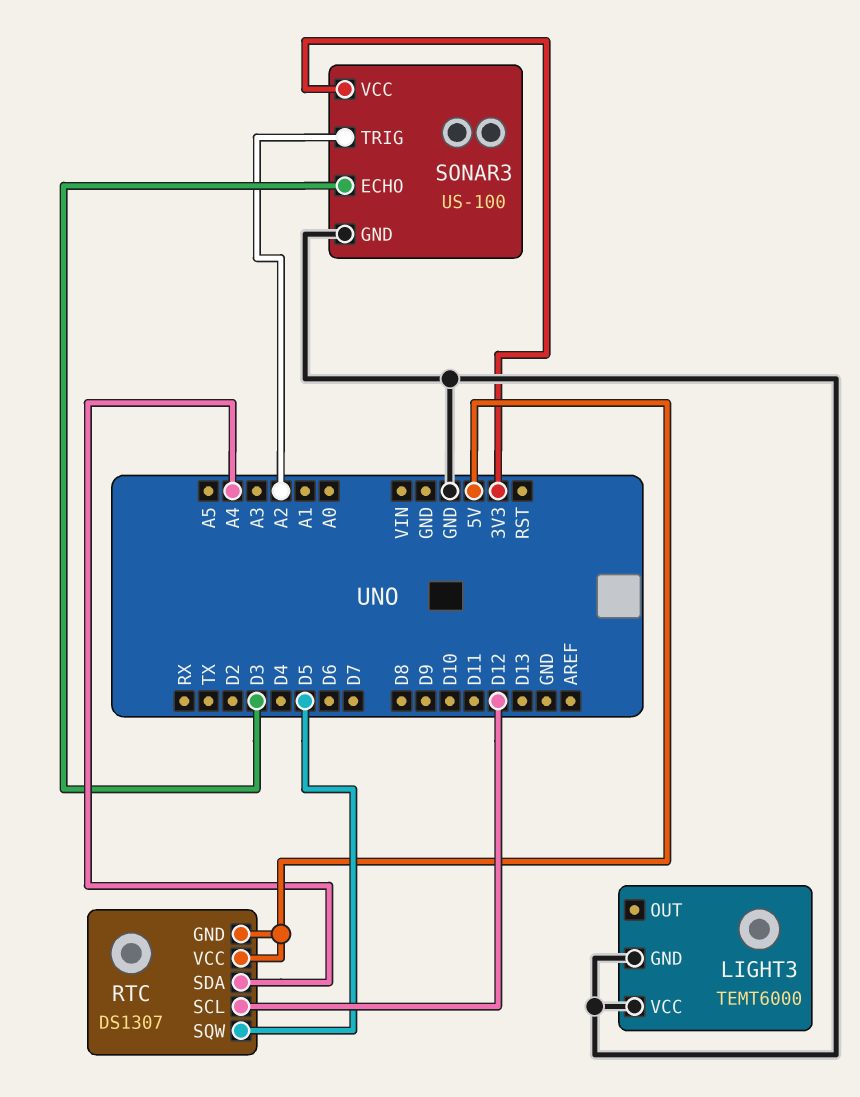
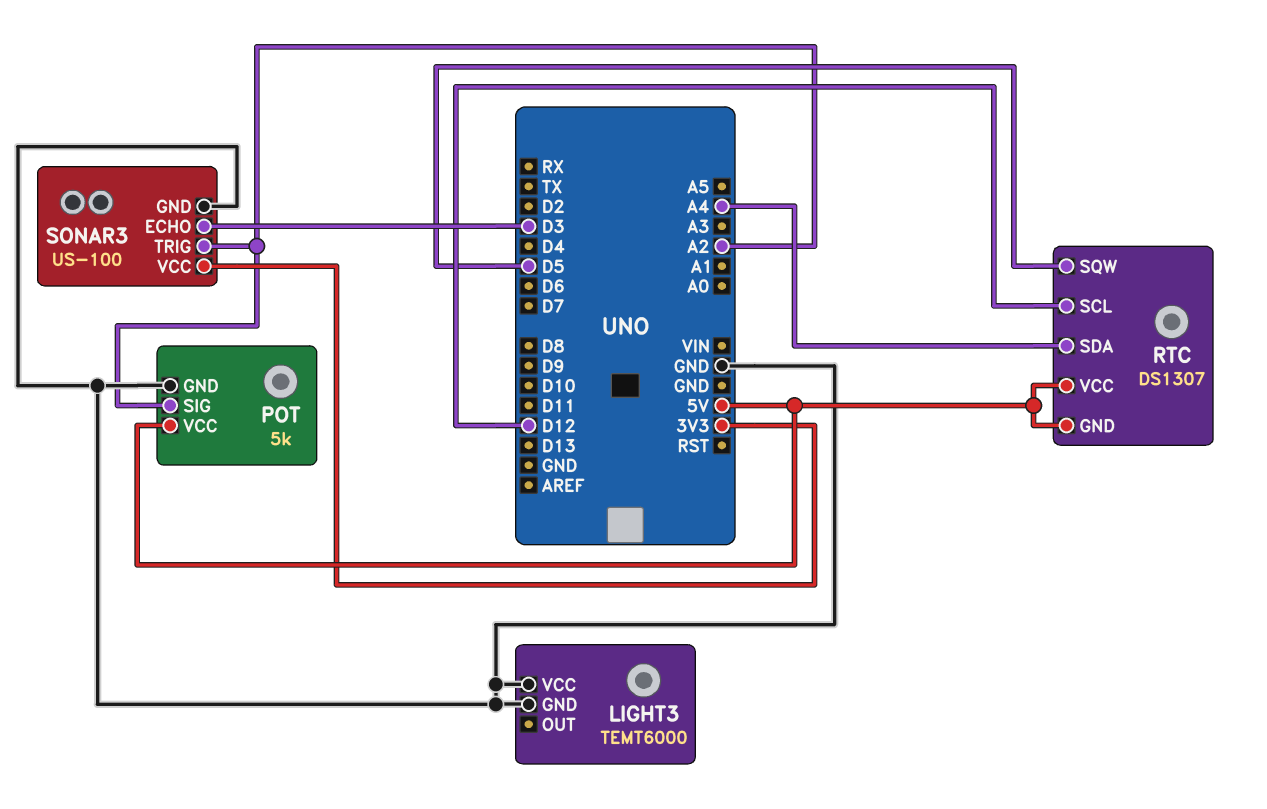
POT: none -> 5k
POT pin GND: none -> GND
POT pin SIG: none -> A2
POT pin VCC: none -> 5V

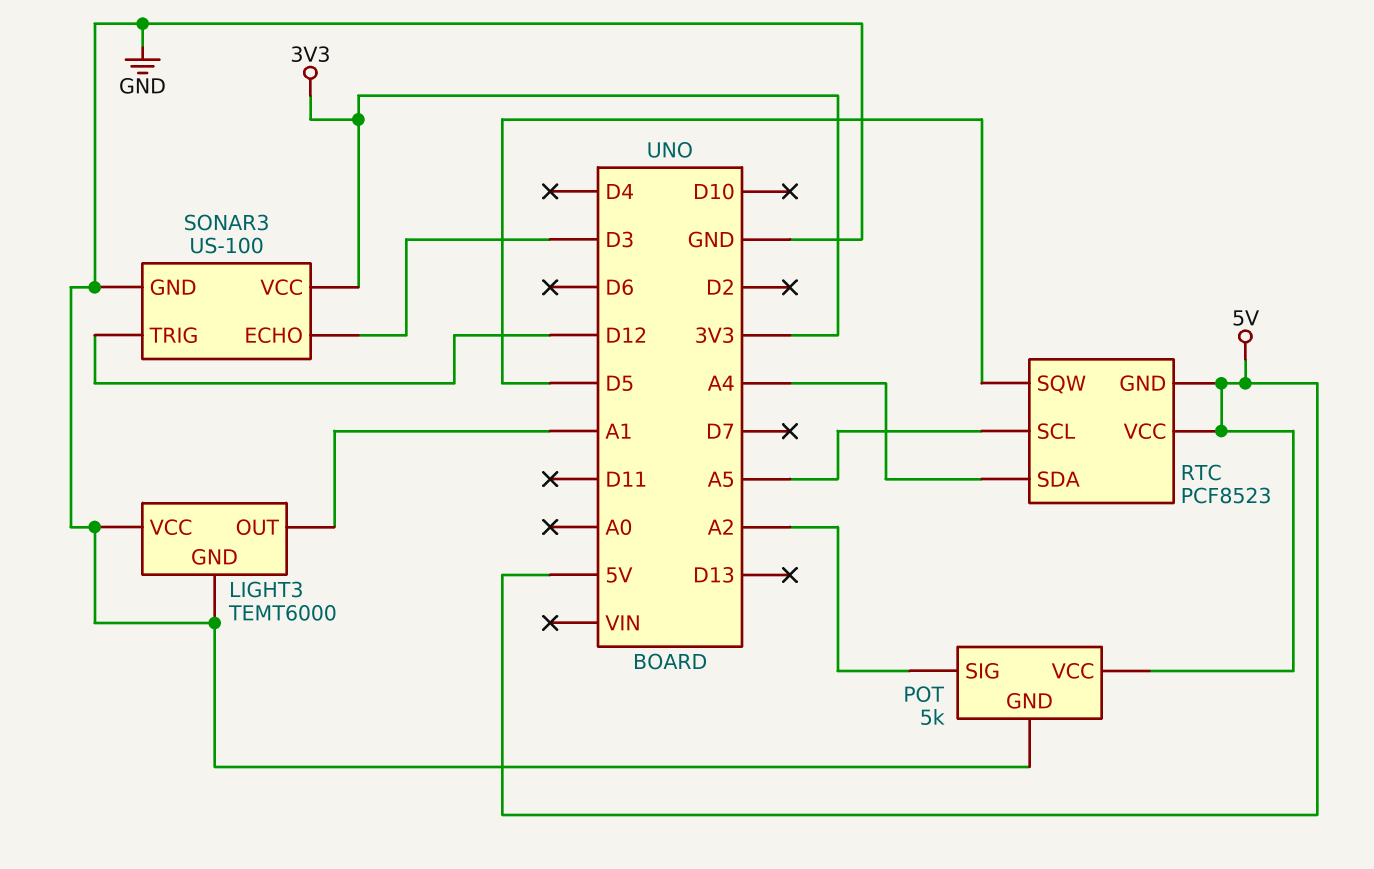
LIGHT3 pin OUT: none -> A1
RTC: DS1307 -> PCF8523
RTC pin SCL: D12 -> A5
SONAR3 pin TRIG: A2 -> D12

